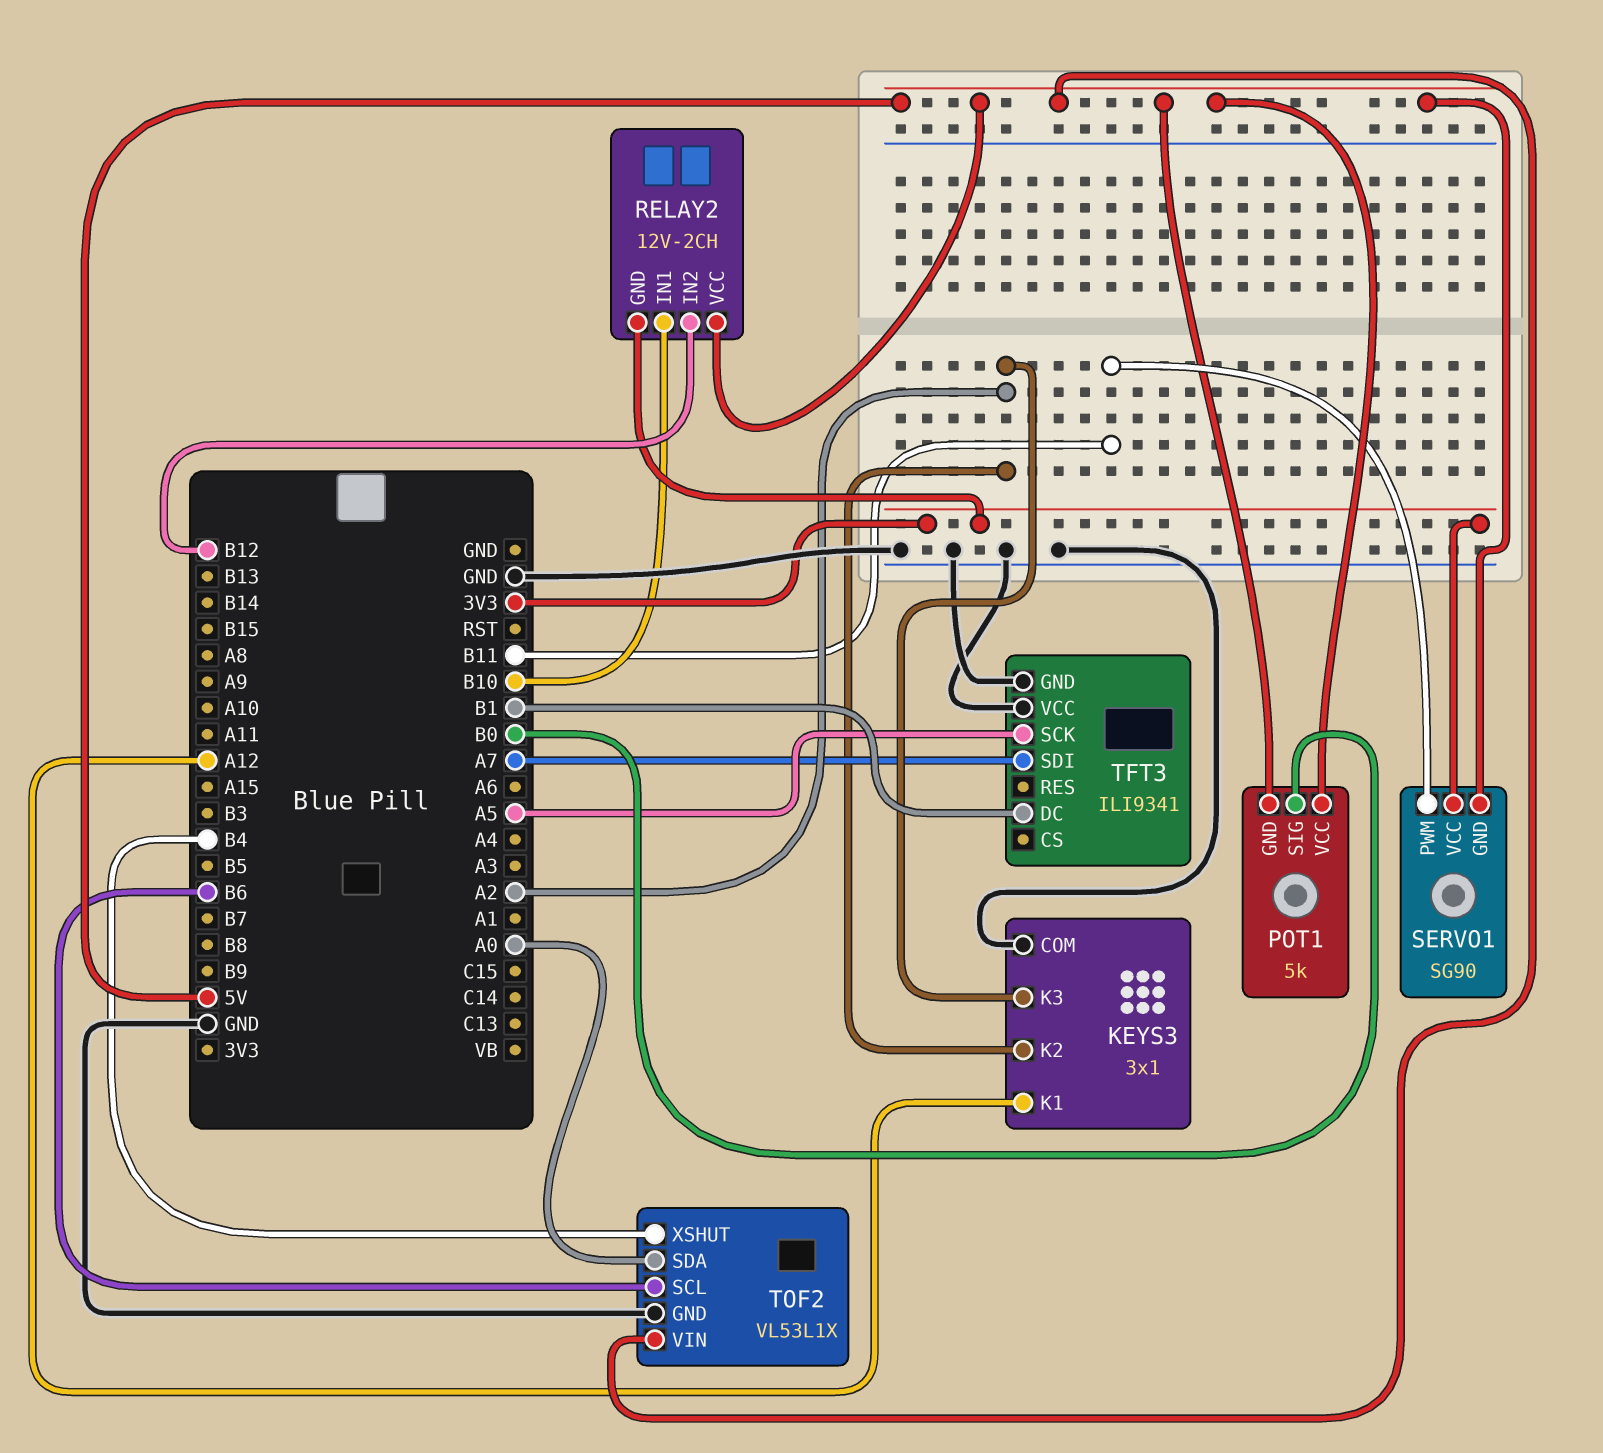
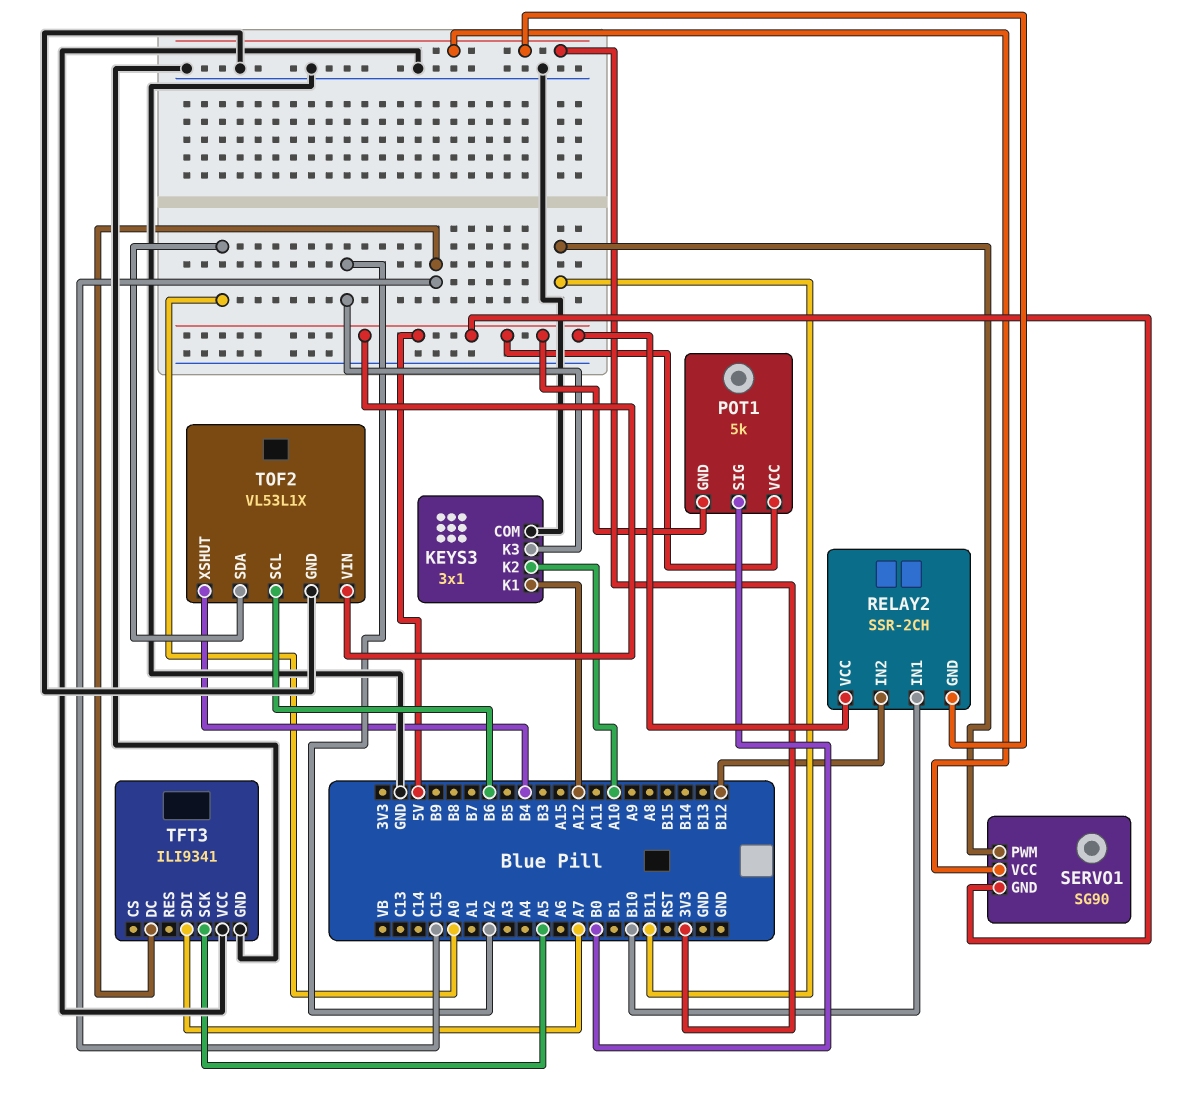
KEYS3 pin K2: A2 -> A10
RELAY2: 12V-2CH -> SSR-2CH
TFT3 pin DC: B1 -> C15

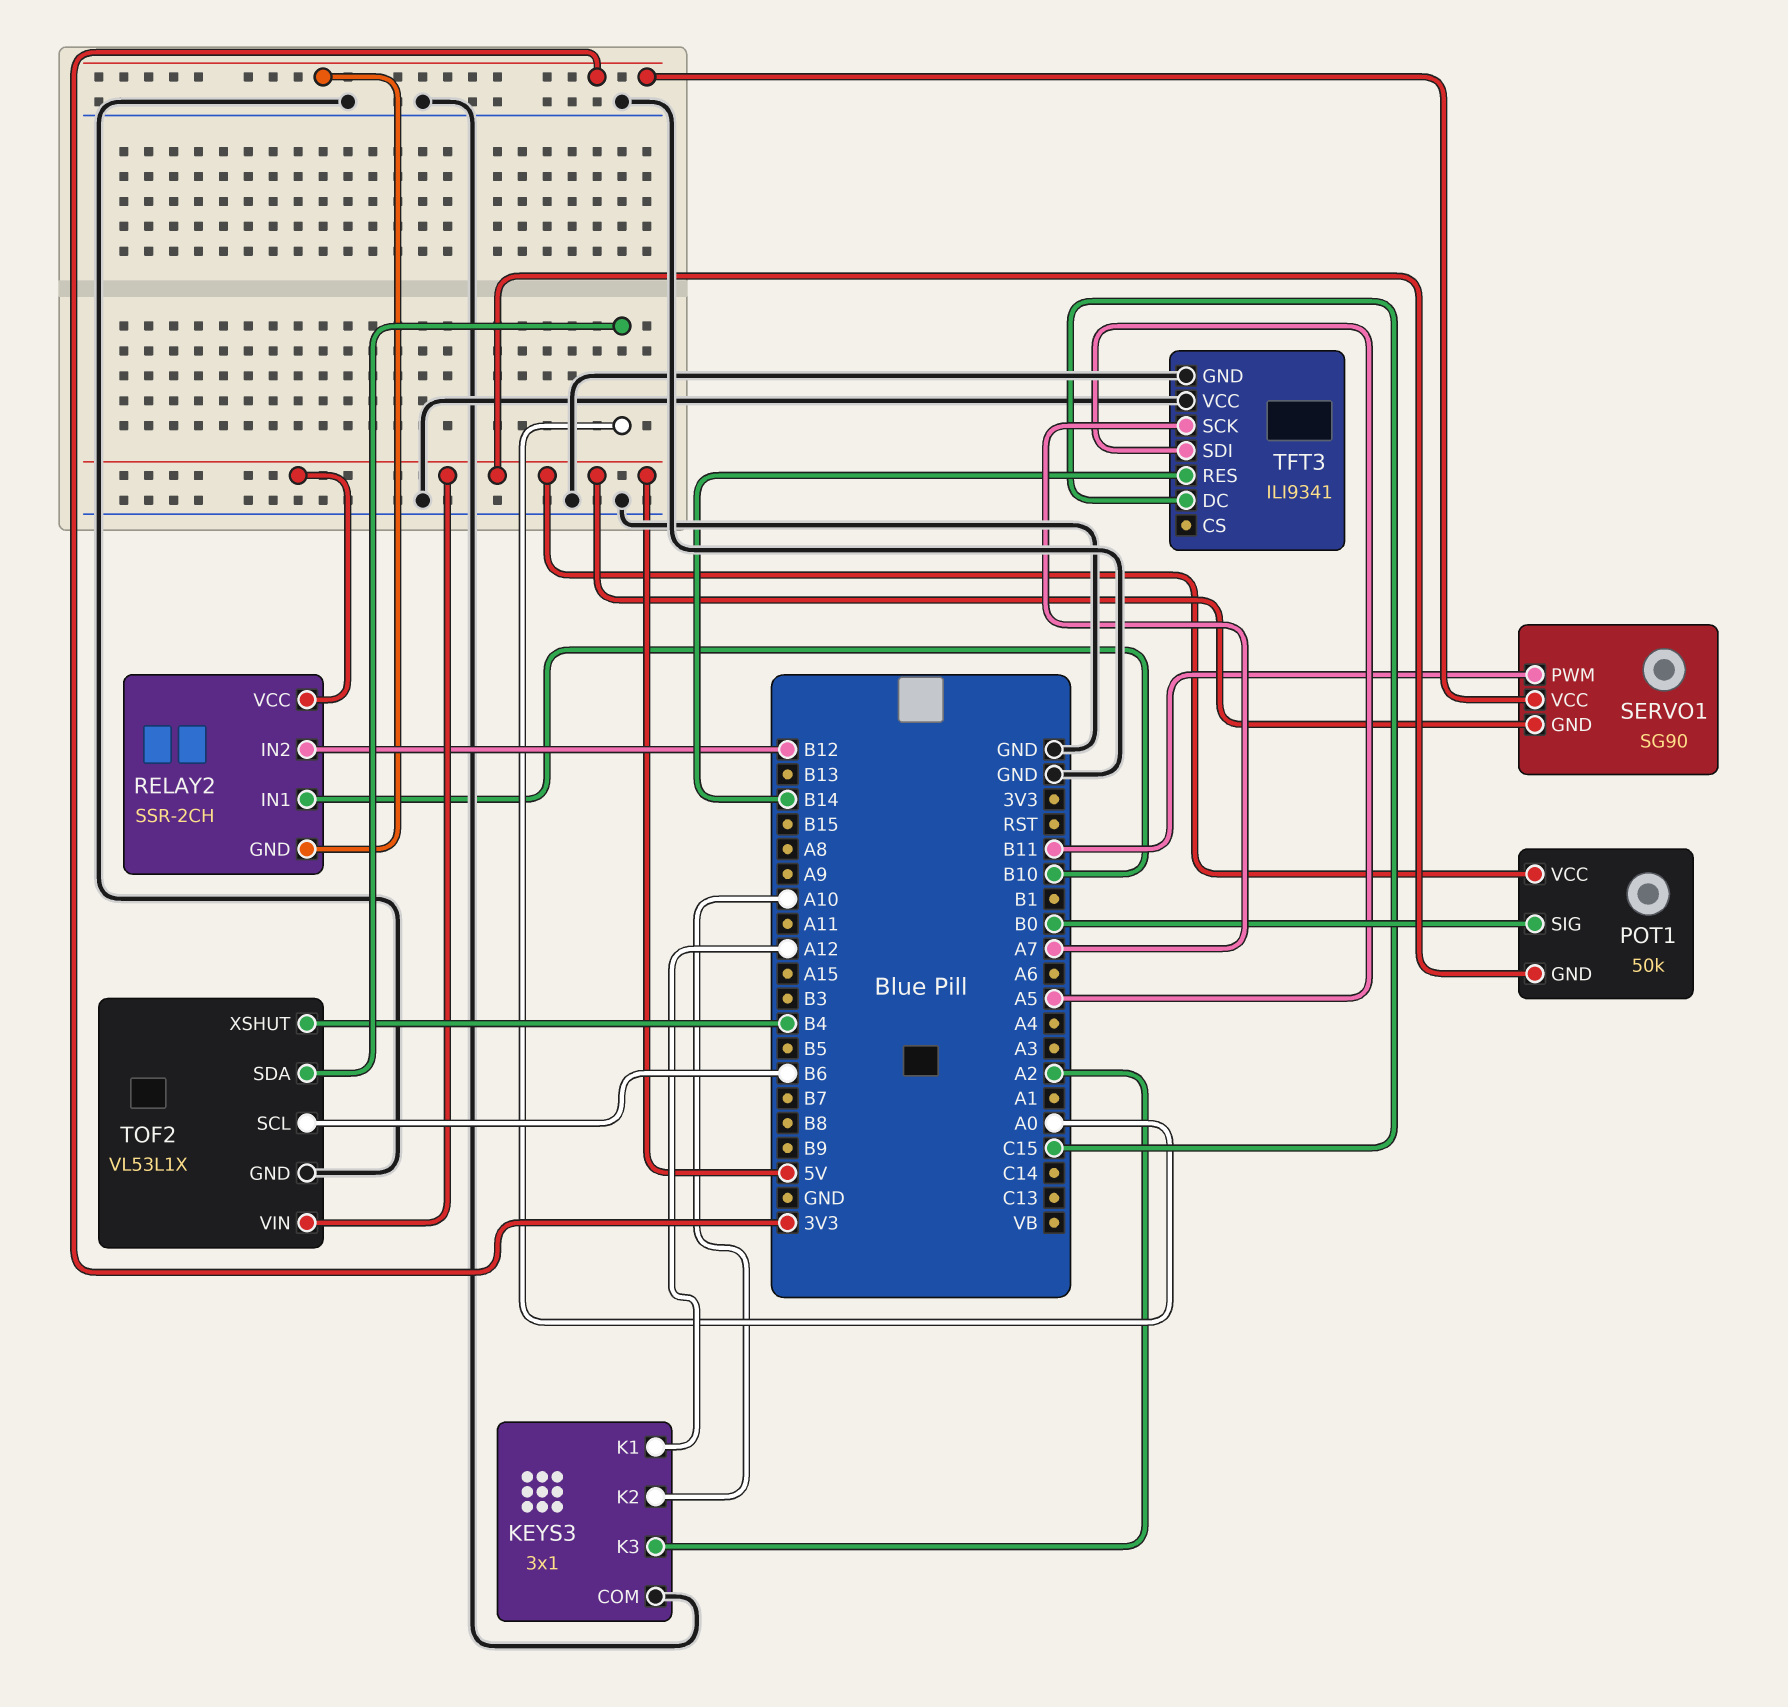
POT1: 5k -> 50k
TFT3 pin RES: none -> B14
TFT3 pin SCK: A5 -> A7
TFT3 pin SDI: A7 -> A5

